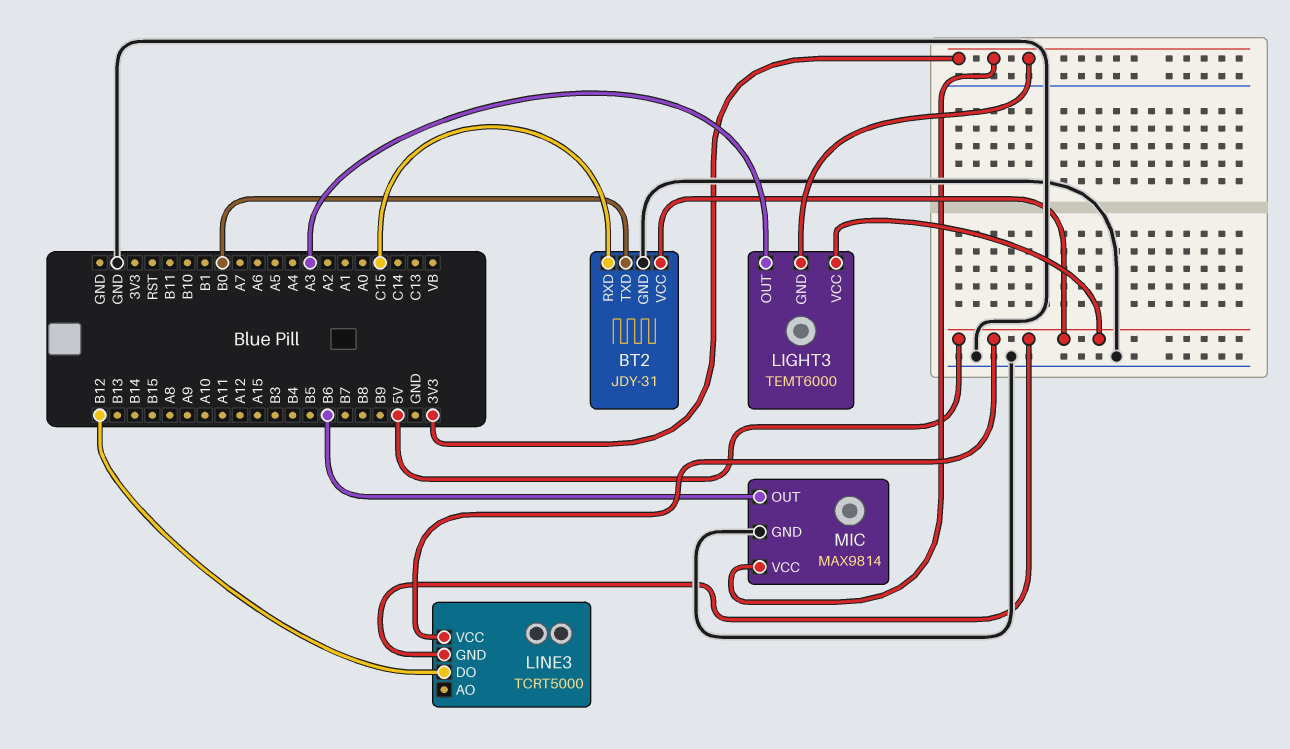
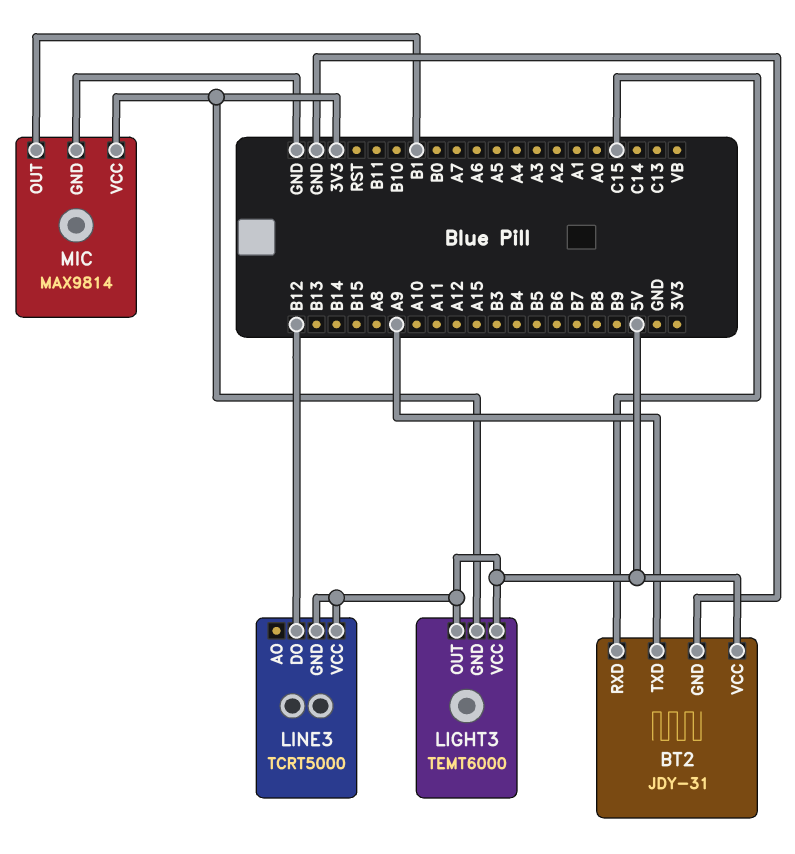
BT2 pin TXD: B0 -> A9
LIGHT3 pin OUT: A3 -> 5V
MIC pin OUT: B6 -> B1

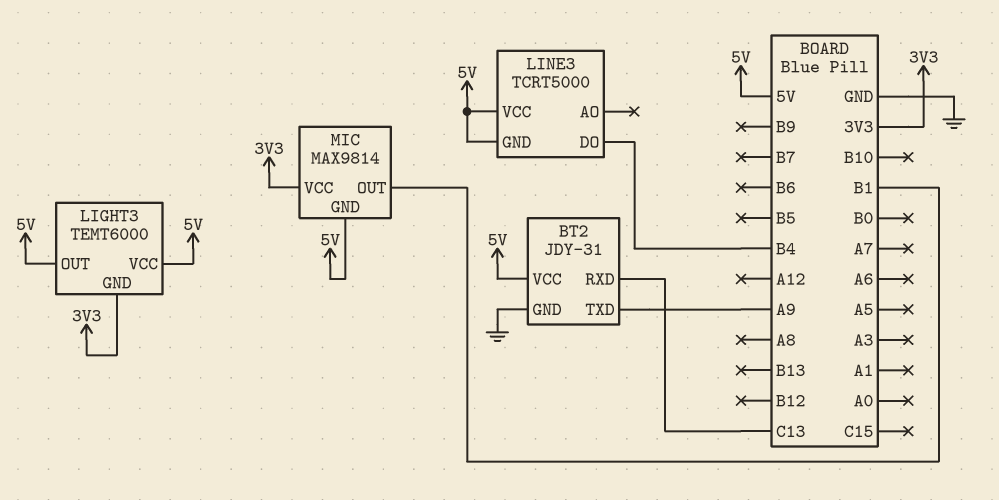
BT2 pin RXD: C15 -> C13
LINE3 pin DO: B12 -> B4
MIC pin GND: GND -> 5V

